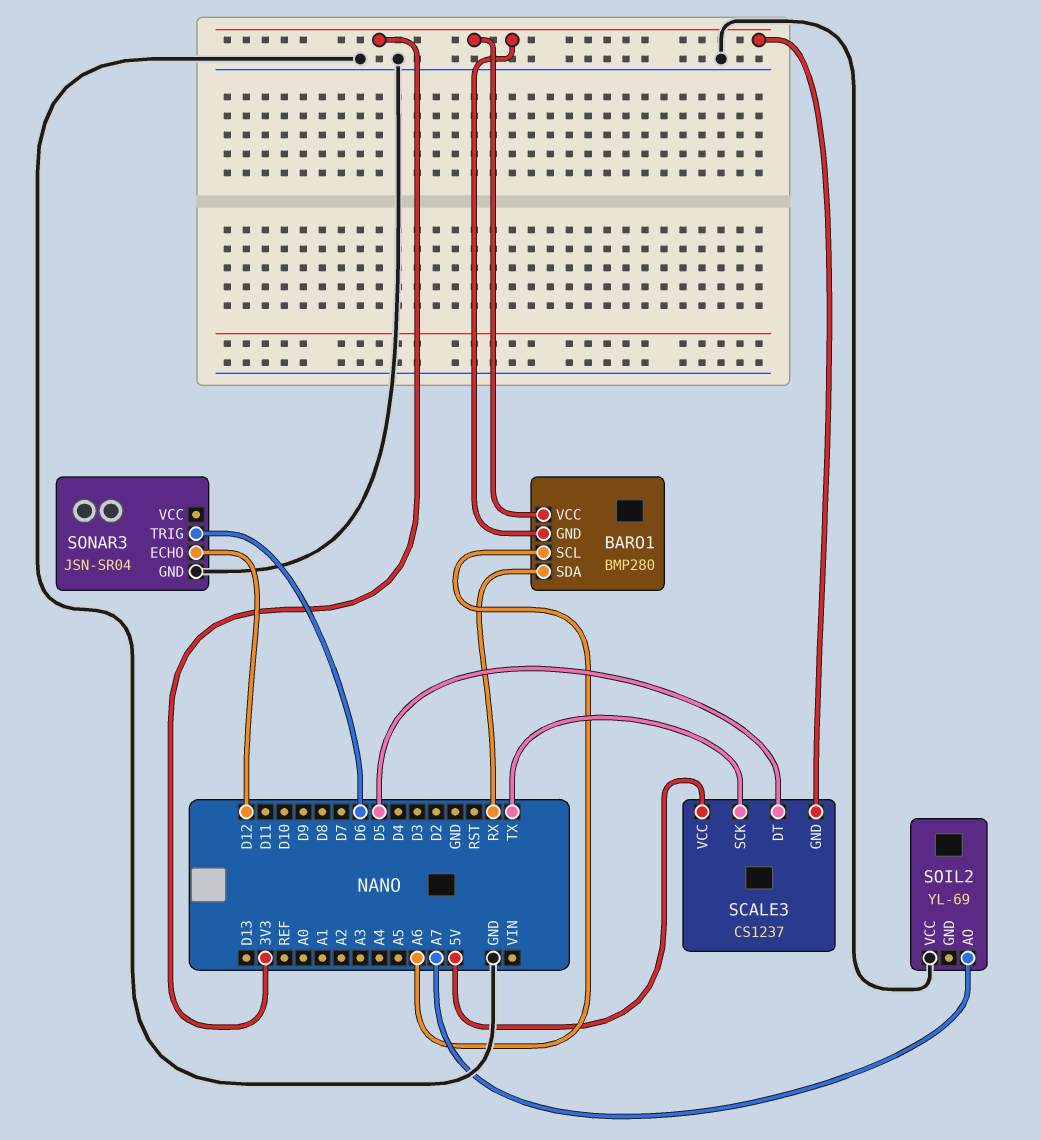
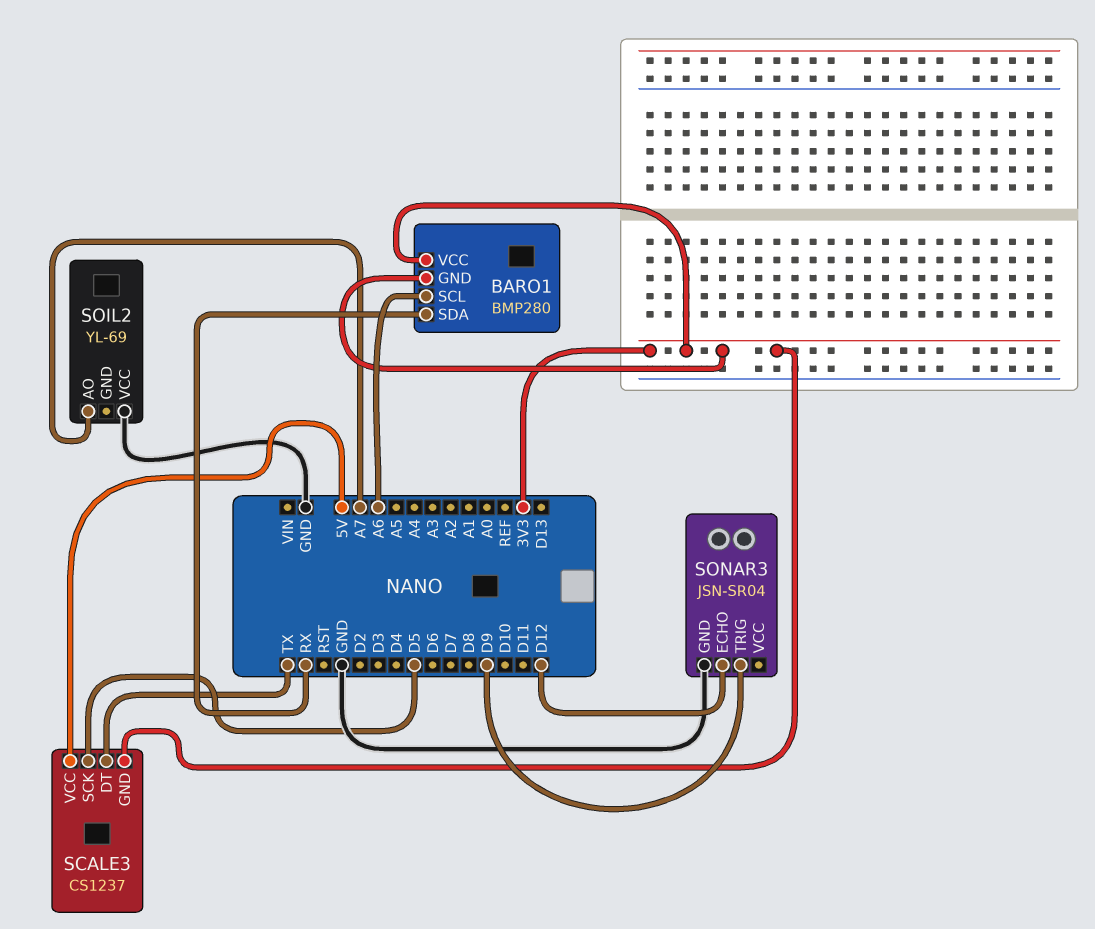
SCALE3 pin DT: D5 -> TX
SCALE3 pin SCK: TX -> D5
SONAR3 pin TRIG: D6 -> D9

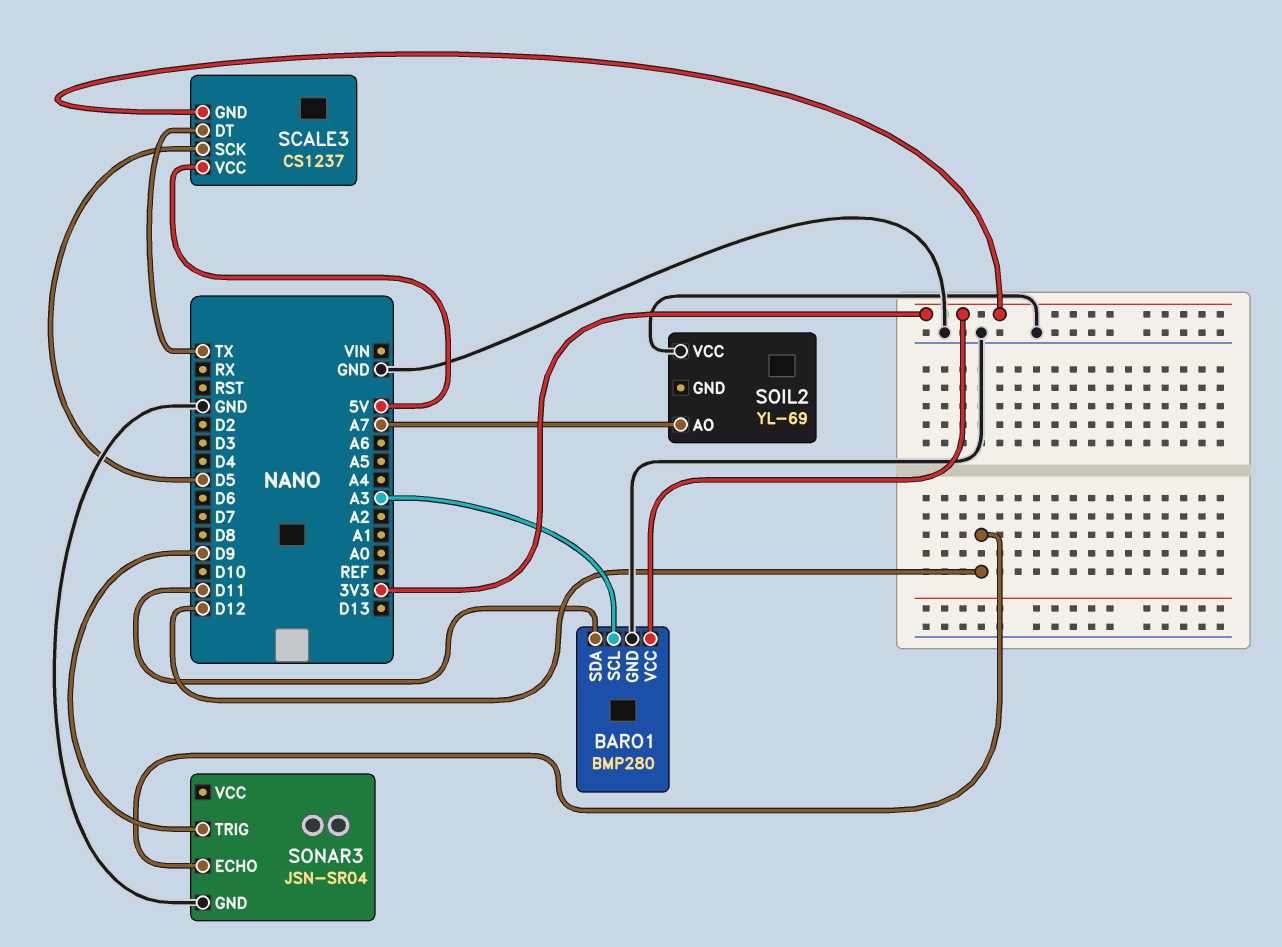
BARO1 pin GND: 3V3 -> GND
BARO1 pin SCL: A6 -> A3
BARO1 pin SDA: RX -> D11

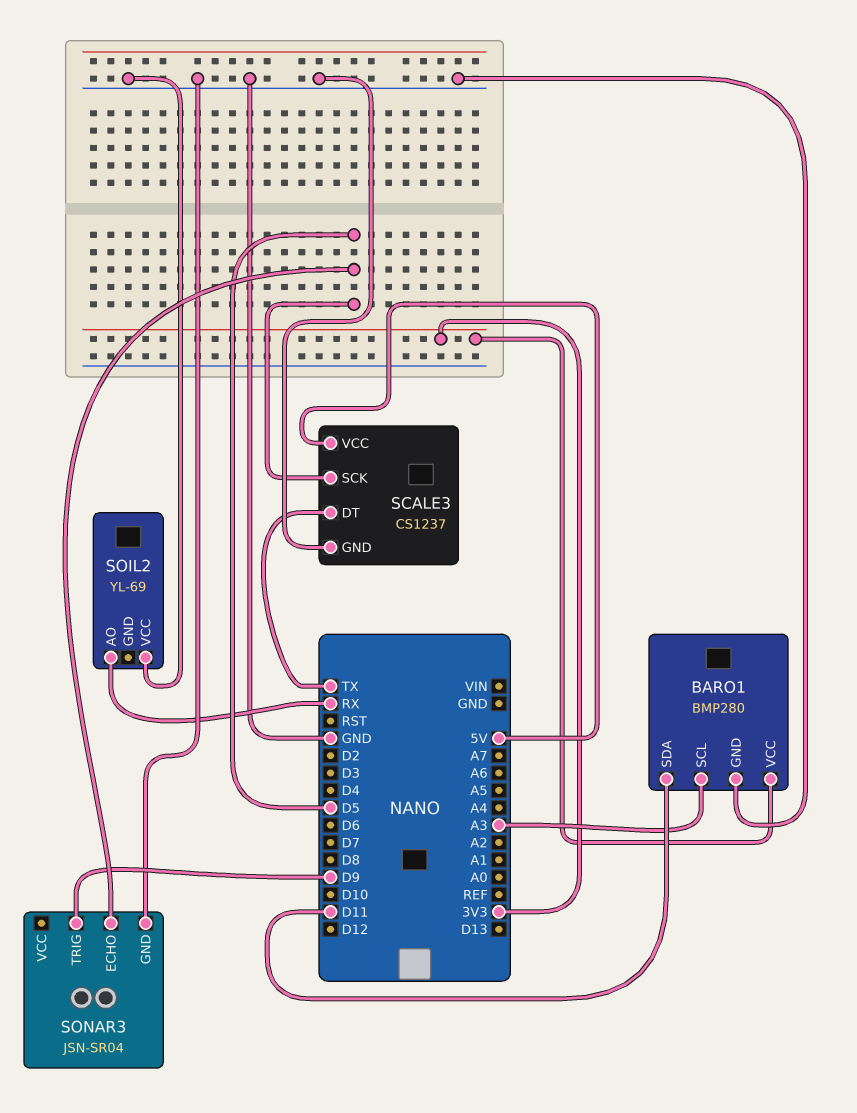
SCALE3 pin GND: 3V3 -> GND
SOIL2 pin AO: A7 -> RX
SONAR3 pin ECHO: D12 -> D5

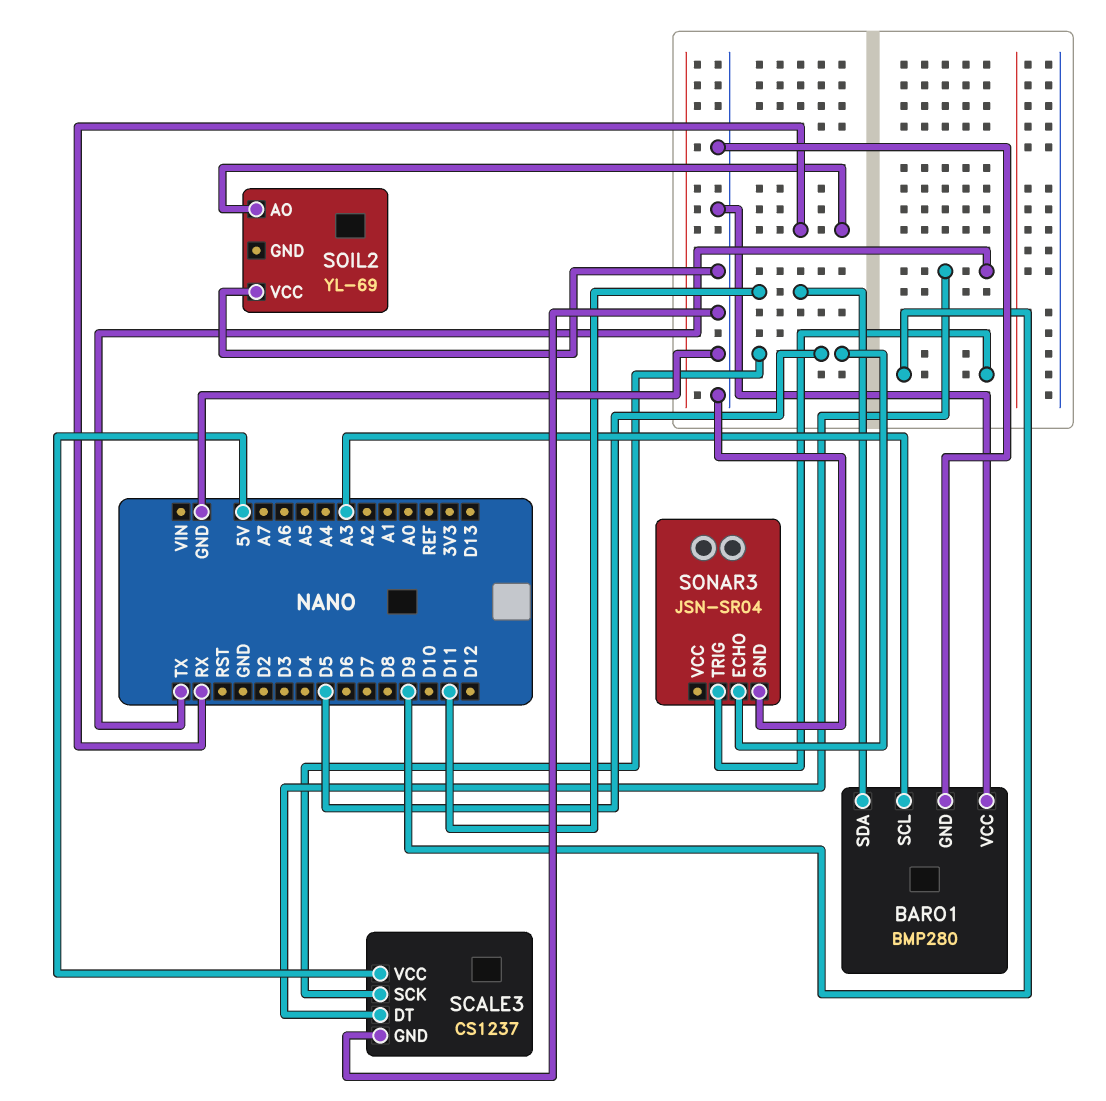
BARO1 pin VCC: 3V3 -> GND

